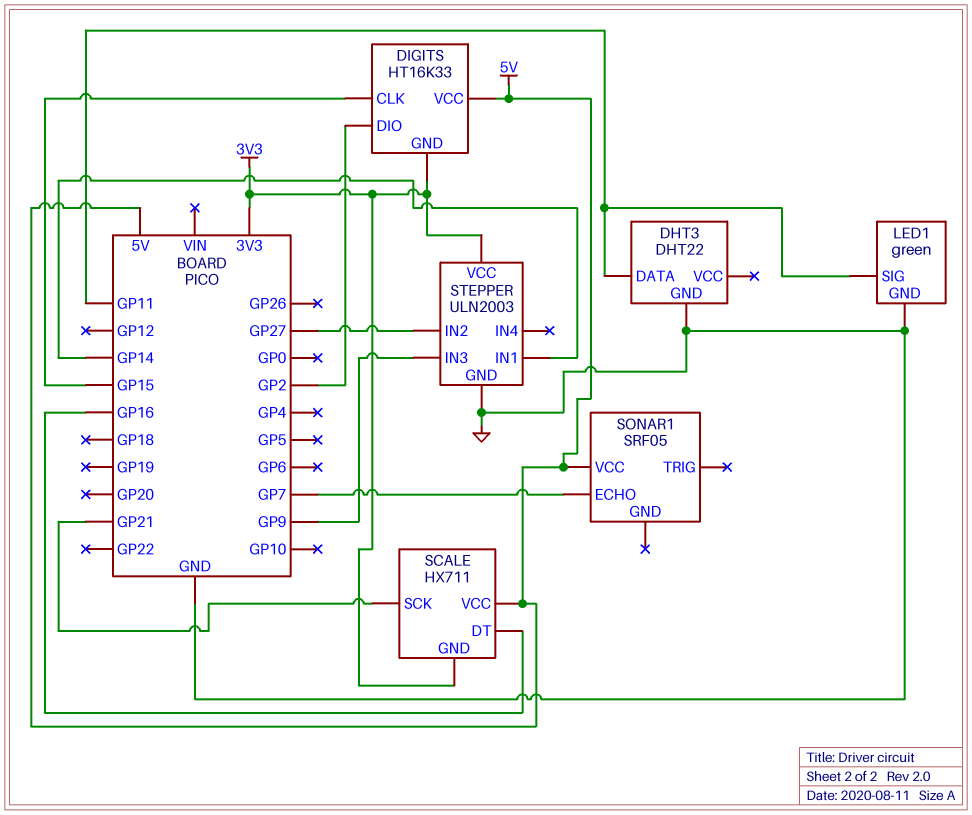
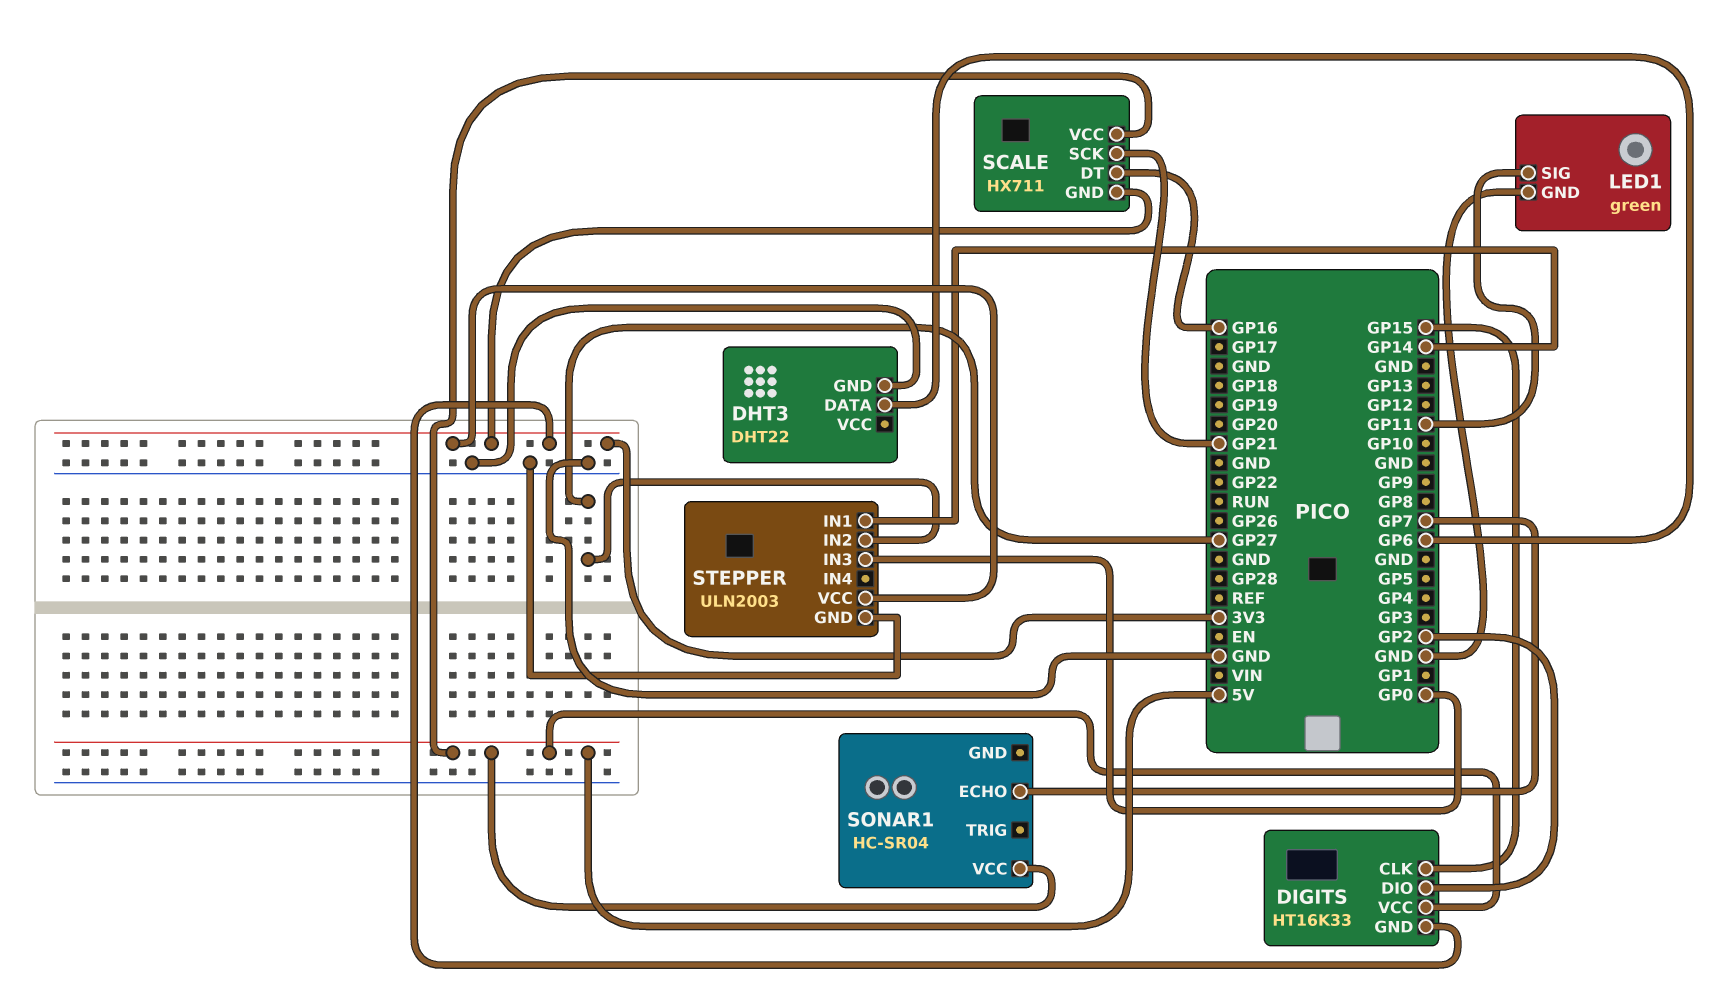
DHT3 pin DATA: GP11 -> GP6
SONAR1: SRF05 -> HC-SR04
STEPPER pin IN3: GP9 -> GP0

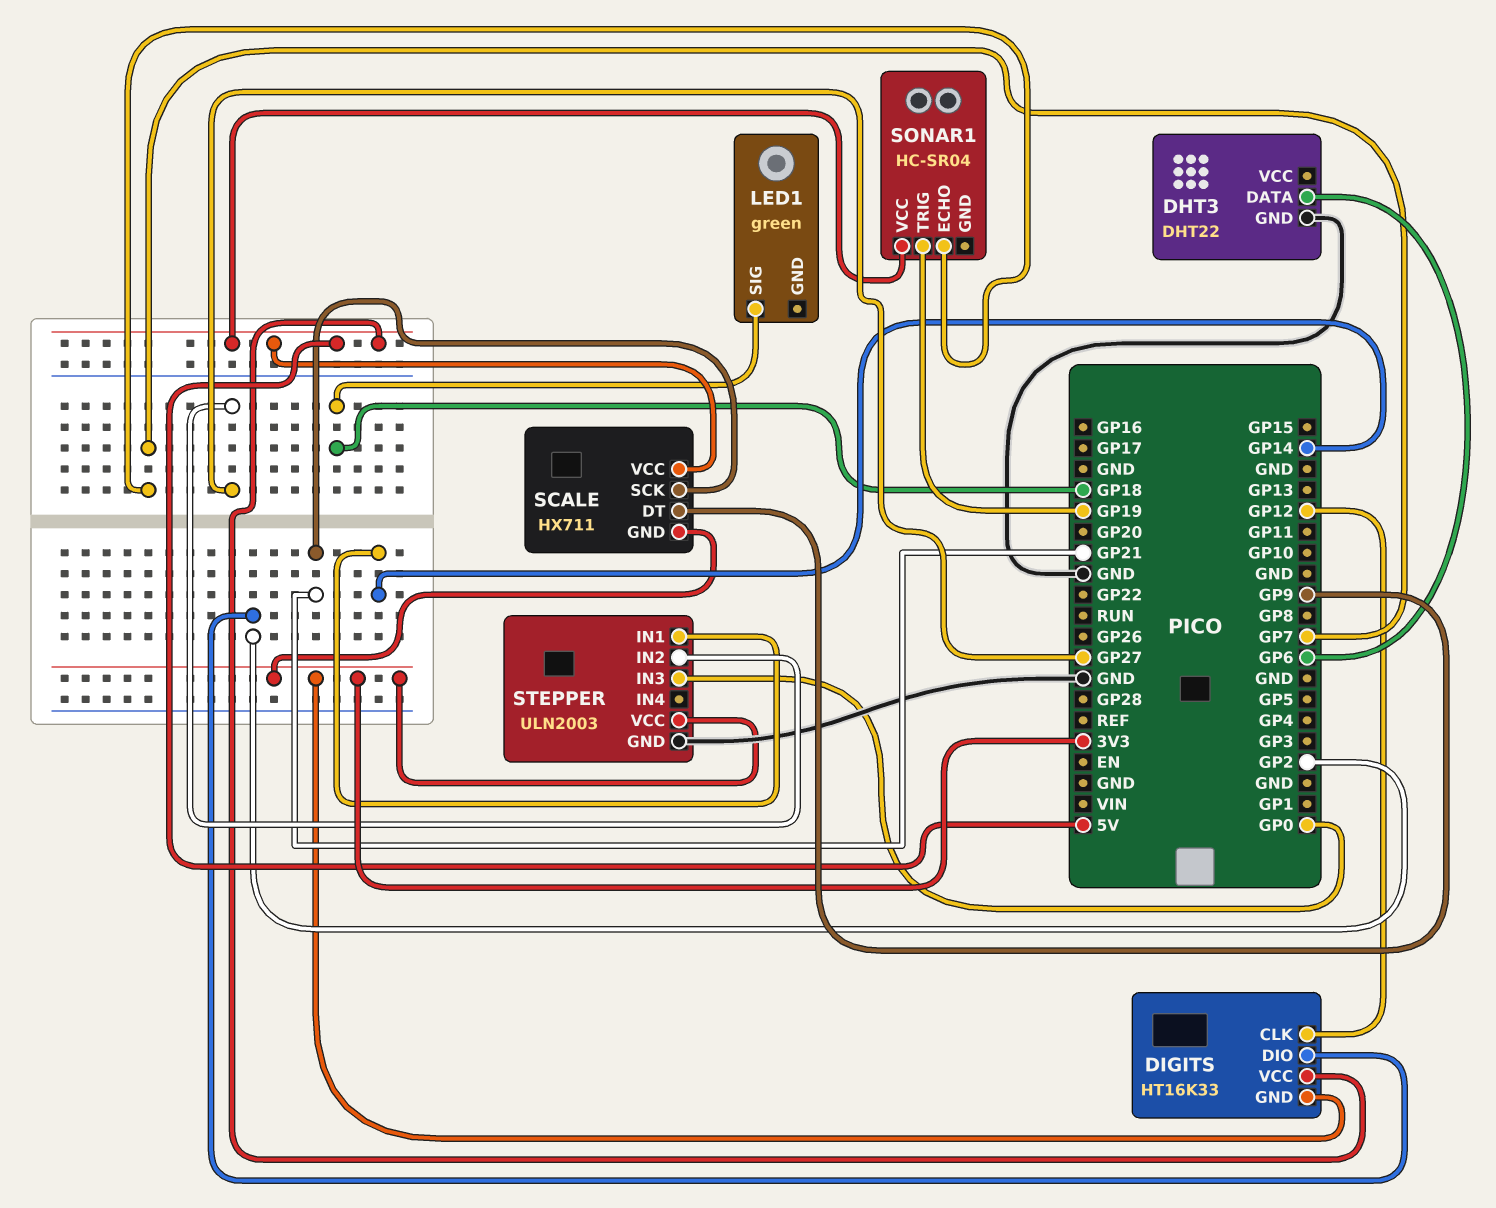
DIGITS pin CLK: GP15 -> GP12
LED1 pin GND: GND -> none
LED1 pin SIG: GP11 -> GP18
SCALE pin DT: GP16 -> GP9
SONAR1 pin TRIG: none -> GP19

